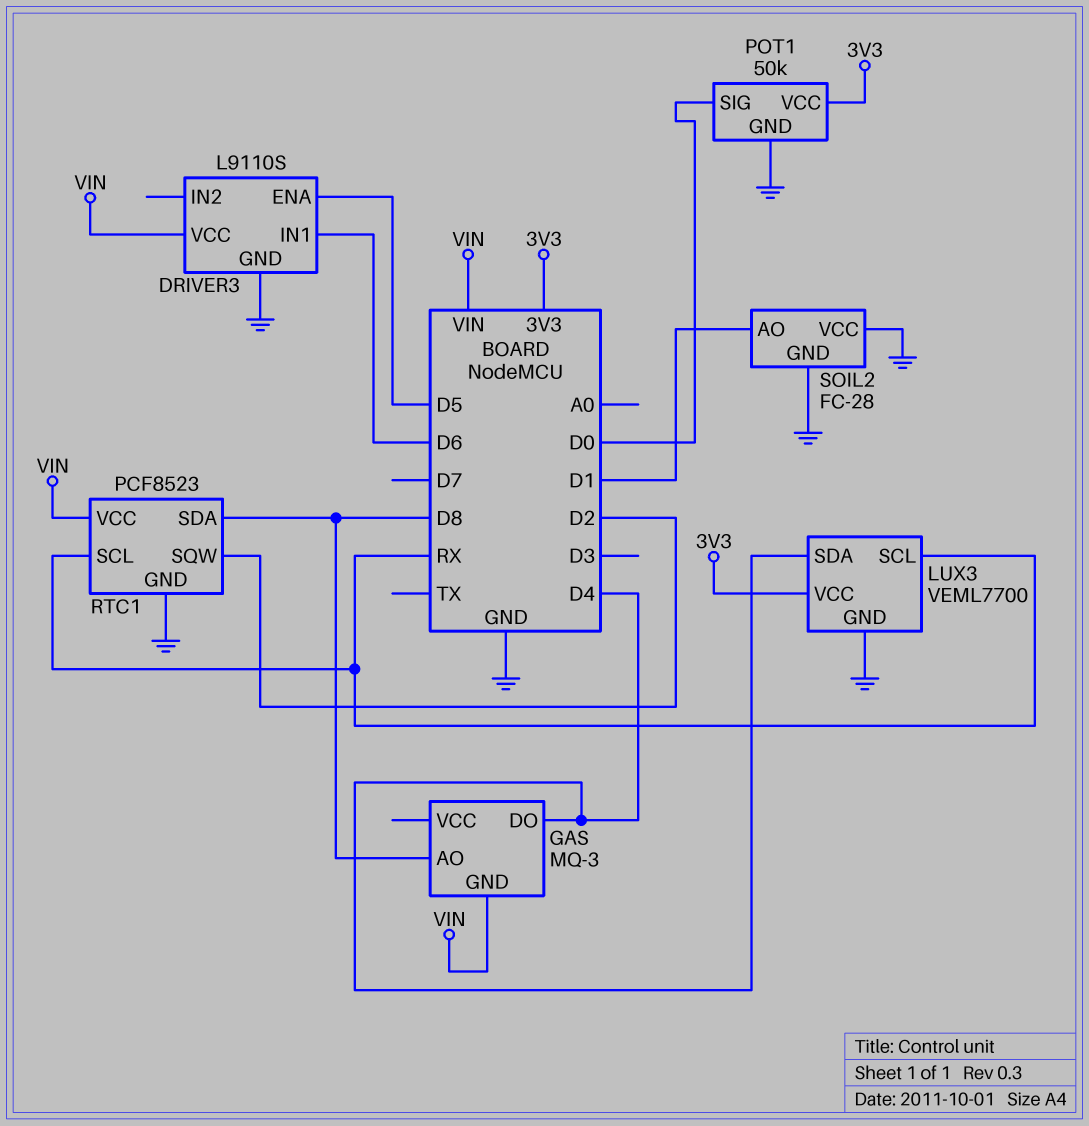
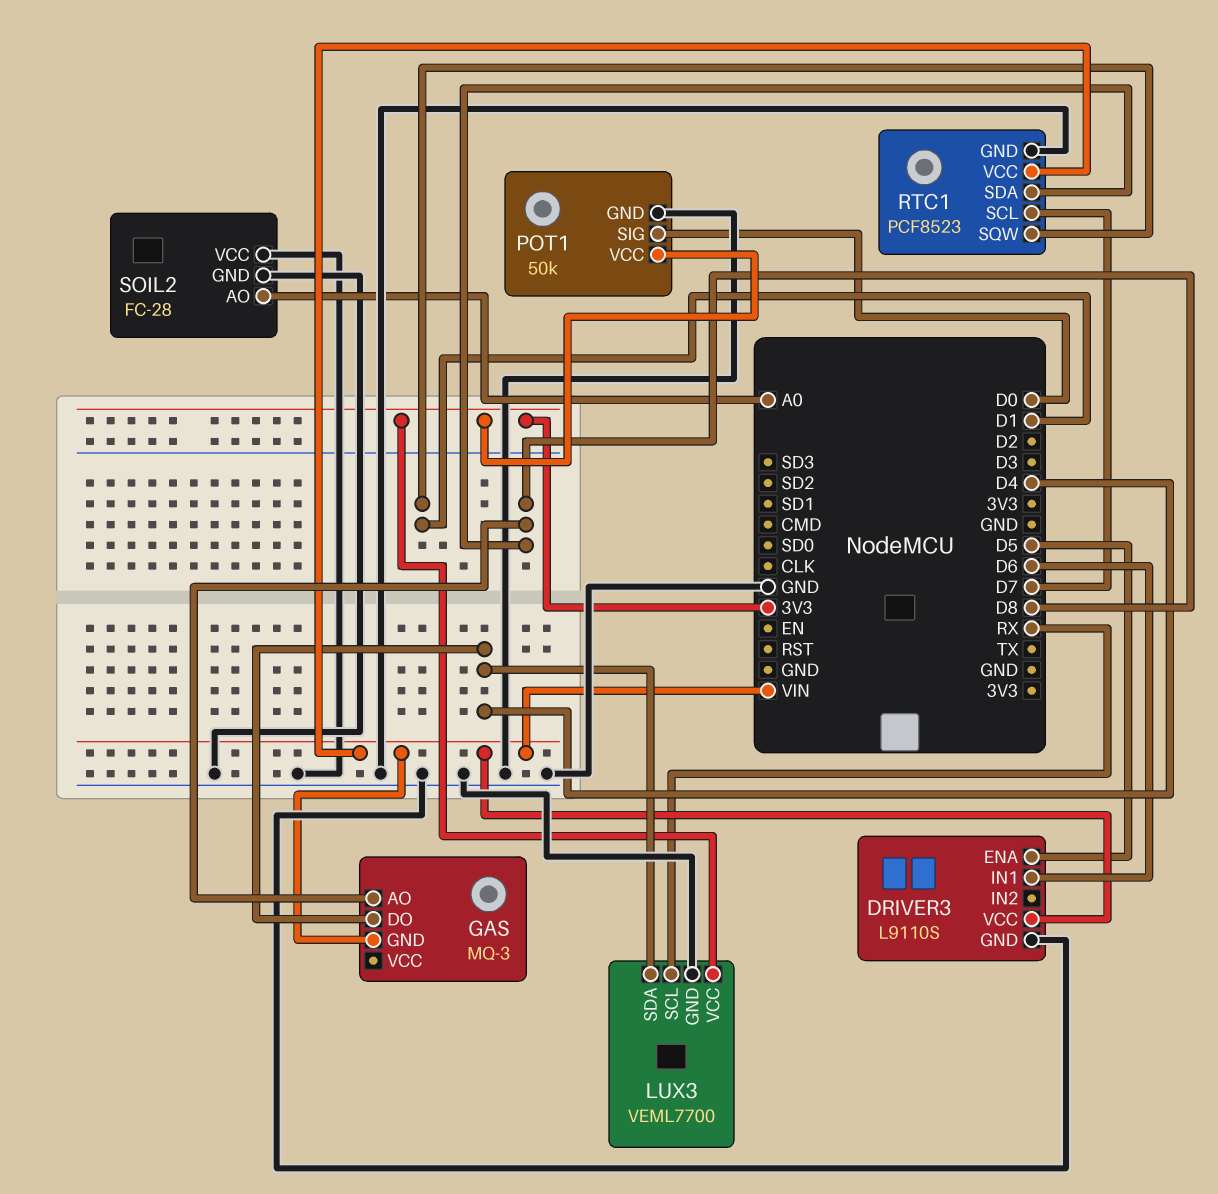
RTC1 pin SCL: RX -> D7
RTC1 pin SQW: D2 -> D1
SOIL2 pin AO: D1 -> A0

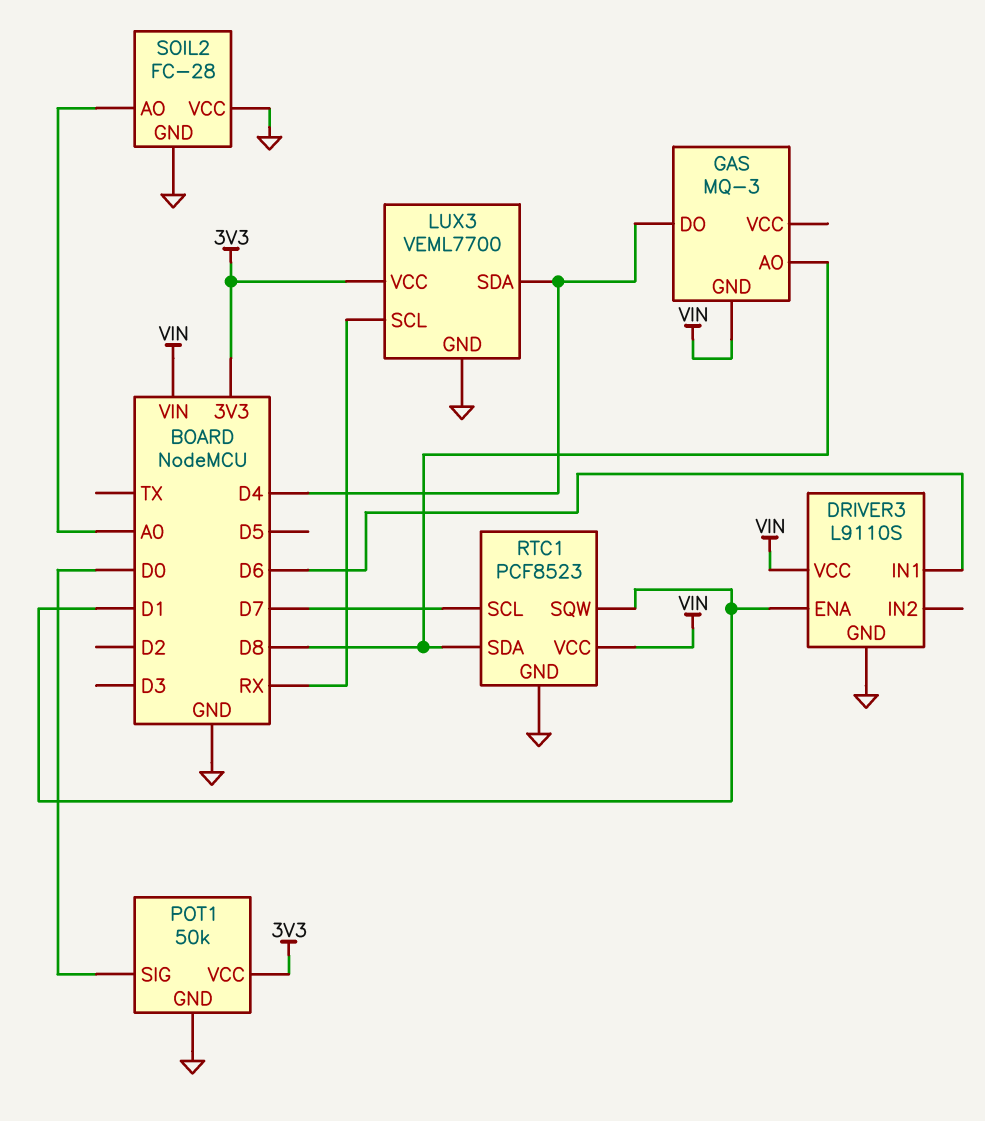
DRIVER3 pin ENA: D5 -> D1

